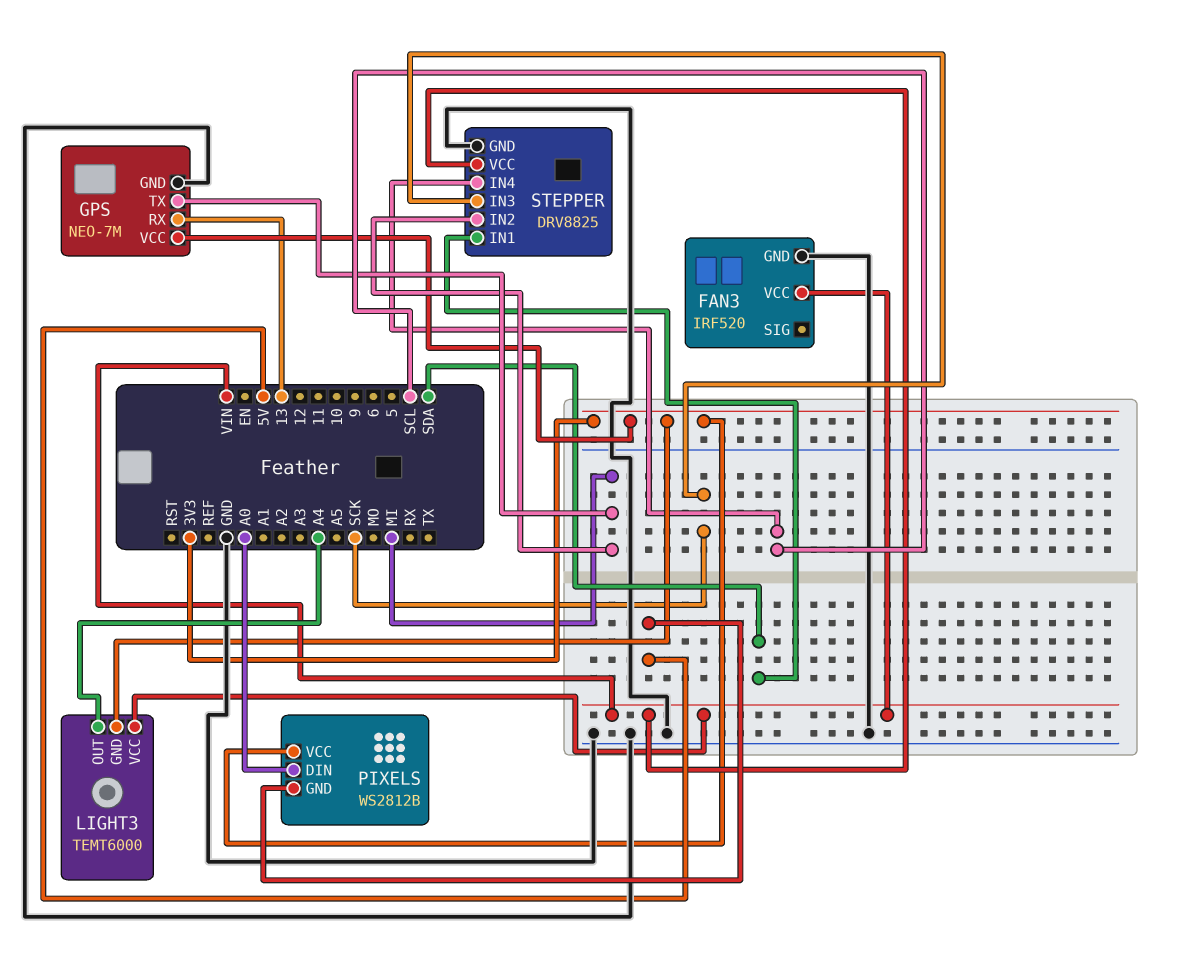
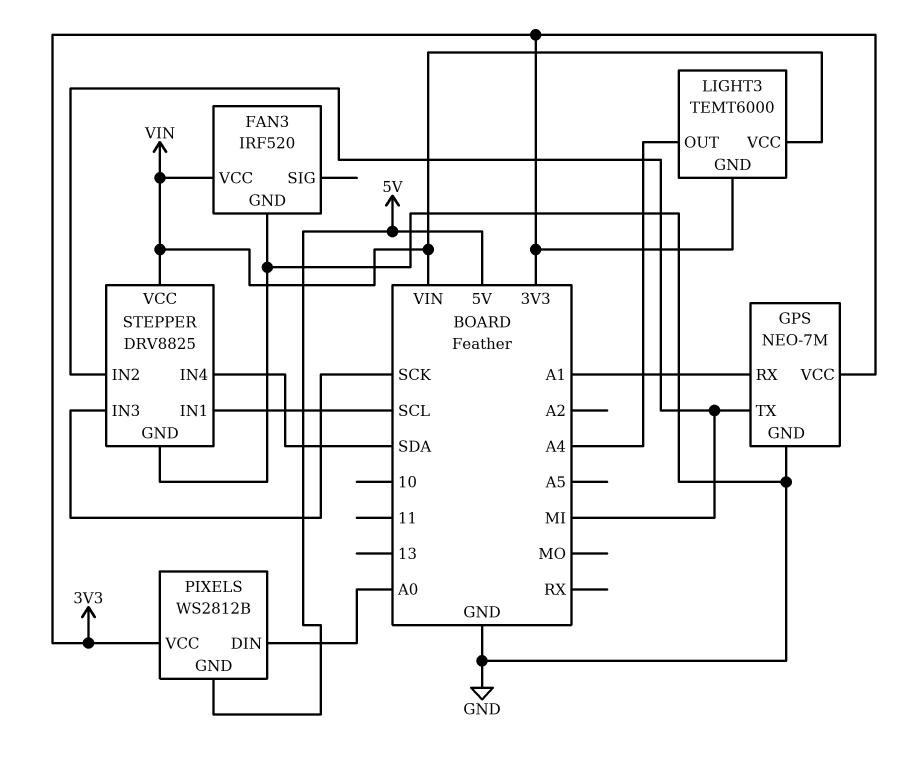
GPS pin RX: 13 -> A1
STEPPER pin IN1: SDA -> SCL
STEPPER pin IN4: SCL -> SDA

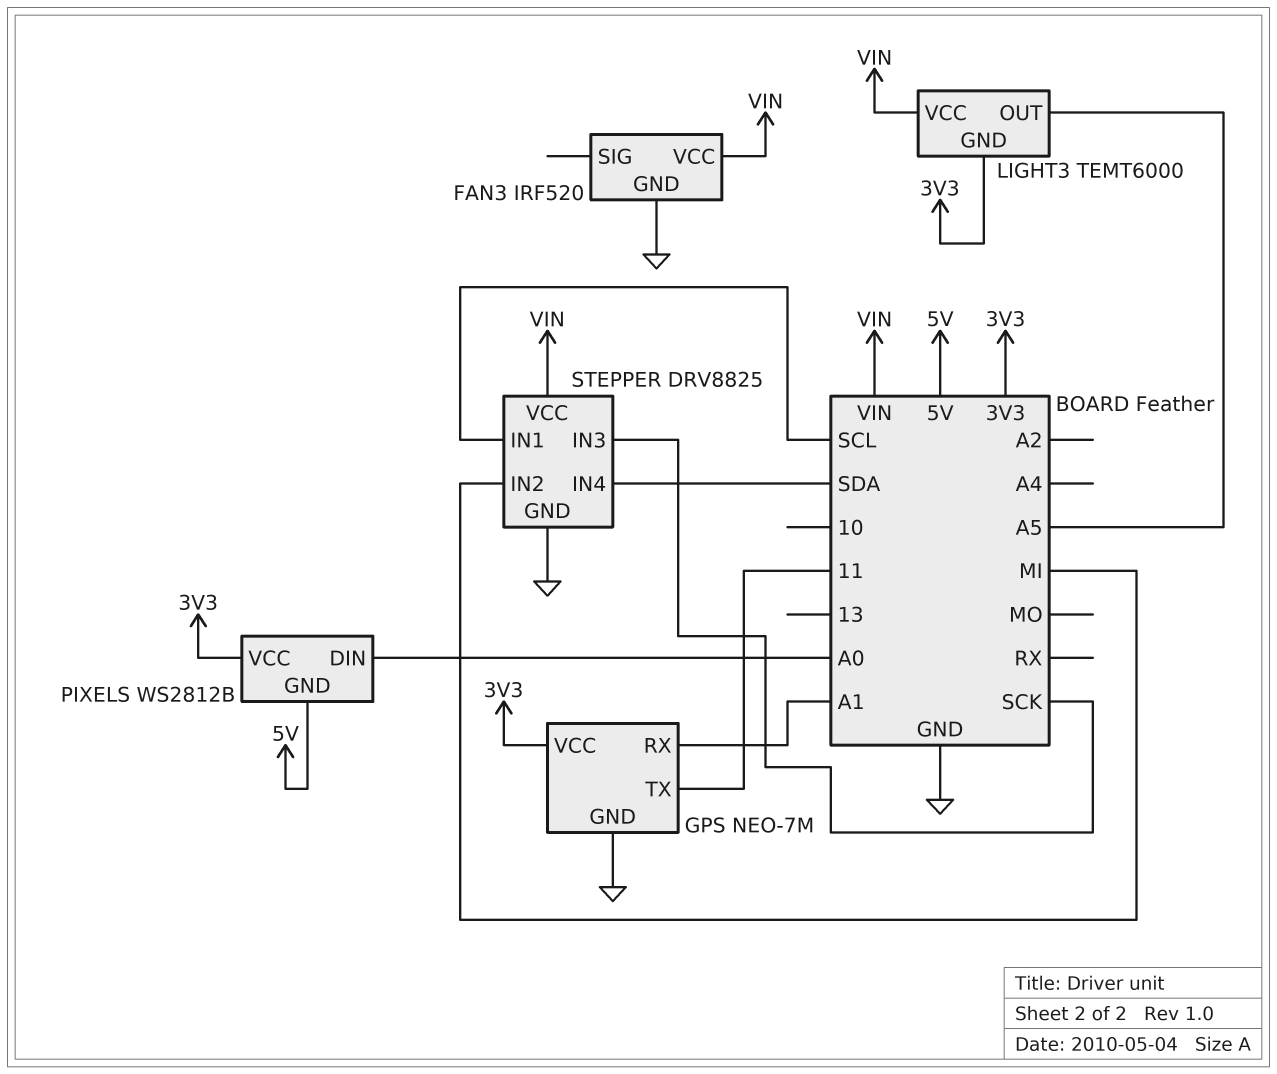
GPS pin TX: MI -> 11
LIGHT3 pin OUT: A4 -> A5

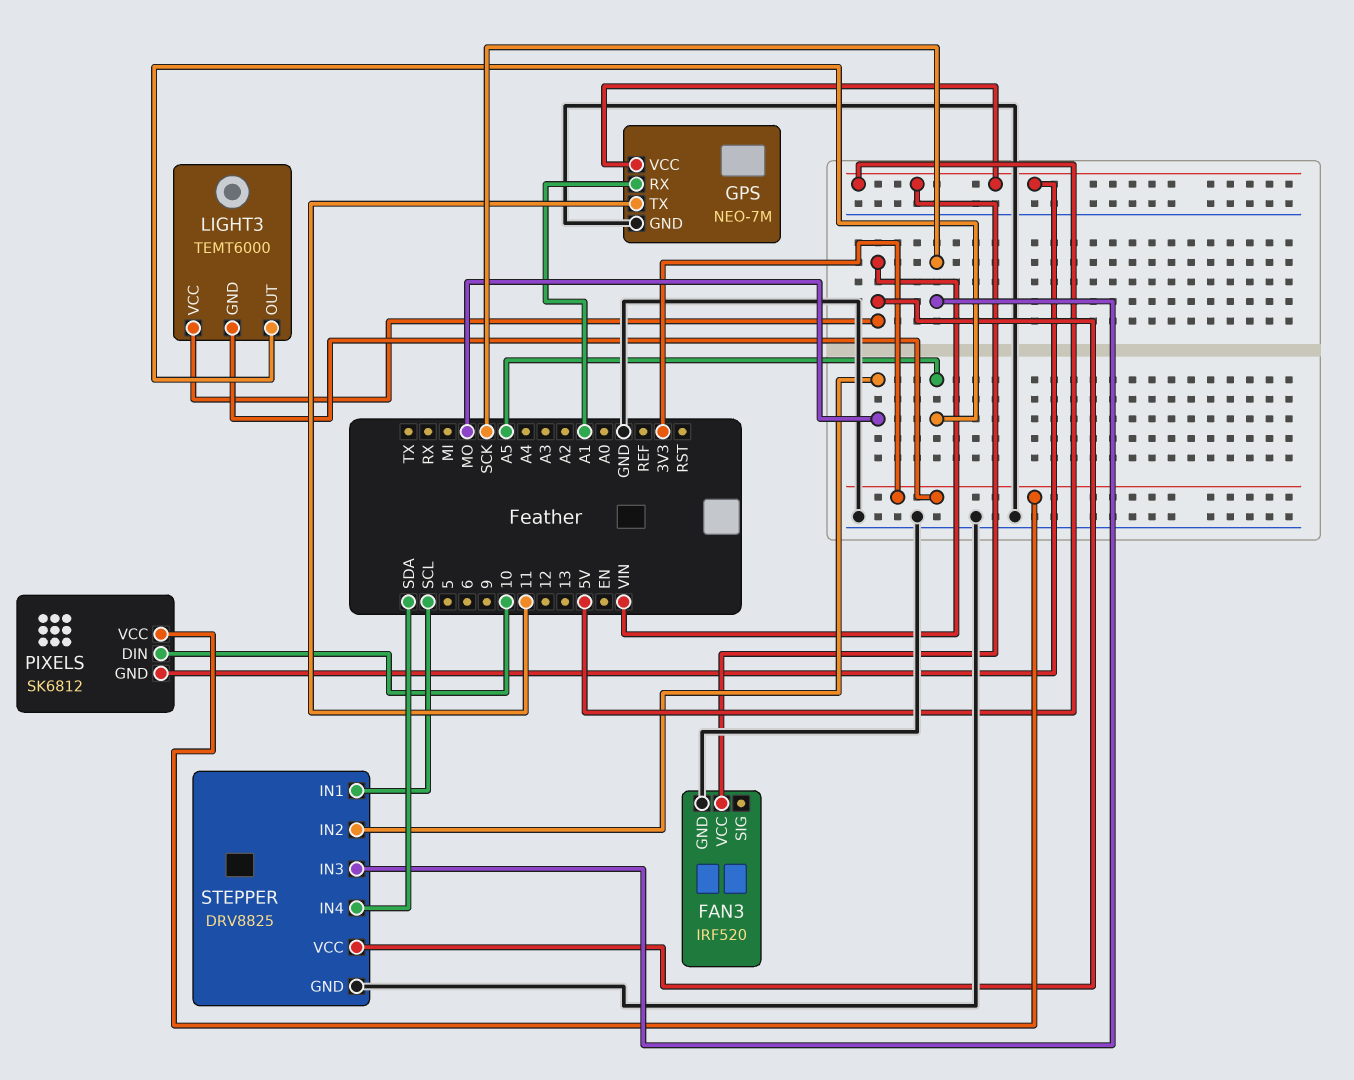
FAN3 pin VCC: VIN -> 5V
GPS pin VCC: 3V3 -> 5V
PIXELS: WS2812B -> SK6812
PIXELS pin DIN: A0 -> 10
STEPPER pin IN2: MI -> MO

